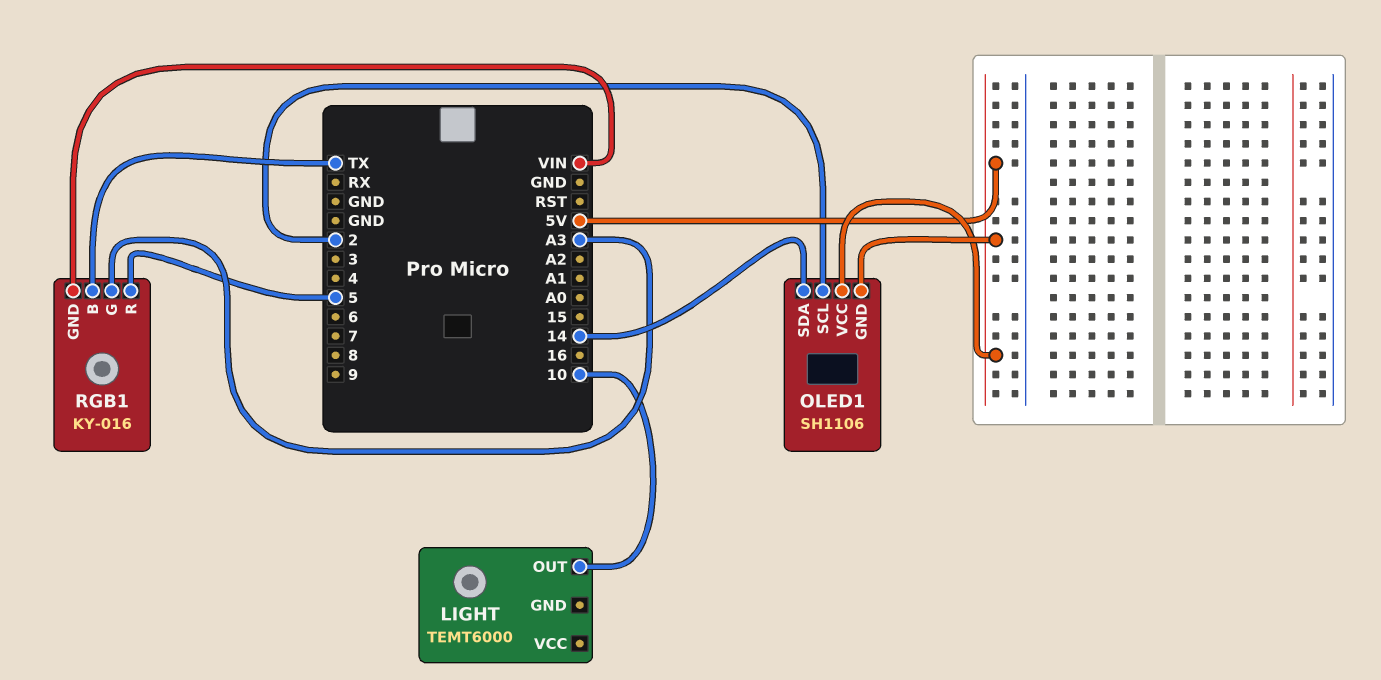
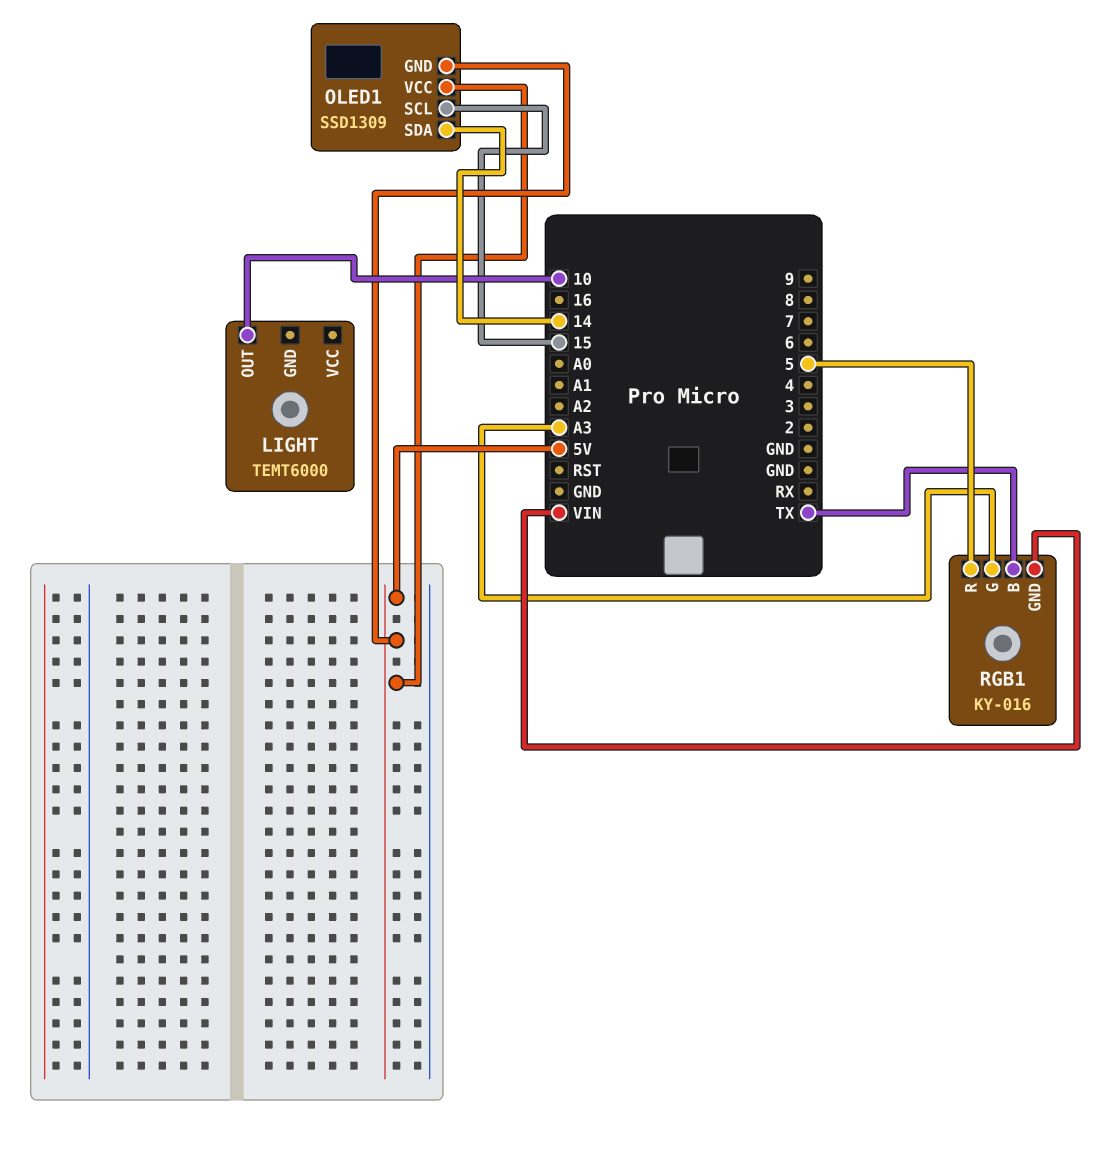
OLED1: SH1106 -> SSD1309
OLED1 pin SCL: 2 -> 15

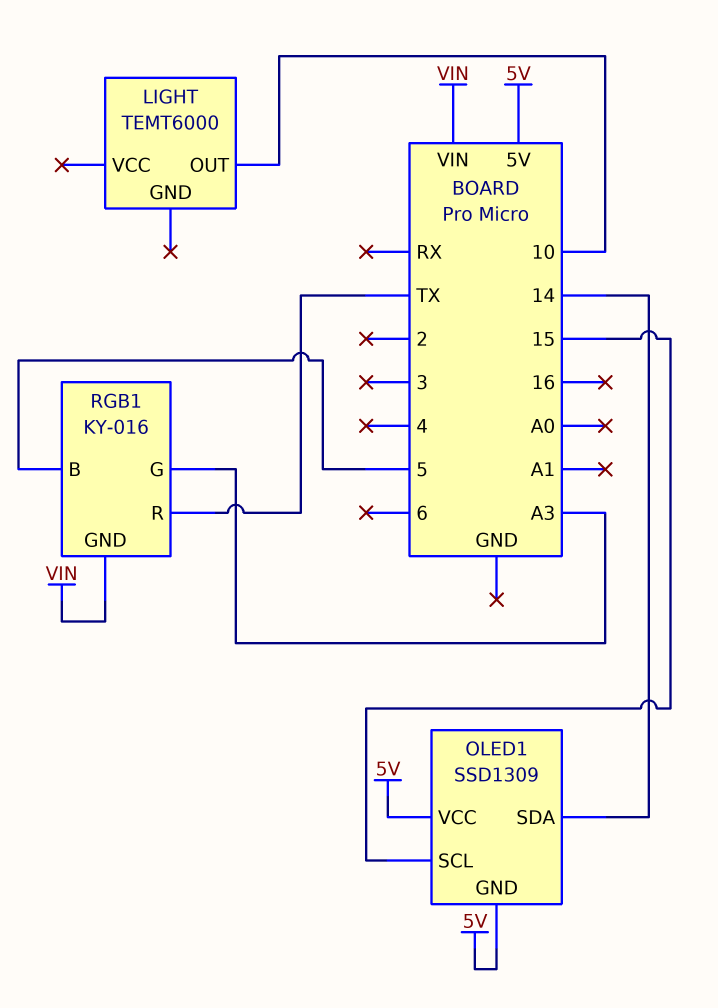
RGB1 pin B: TX -> 5
RGB1 pin R: 5 -> TX

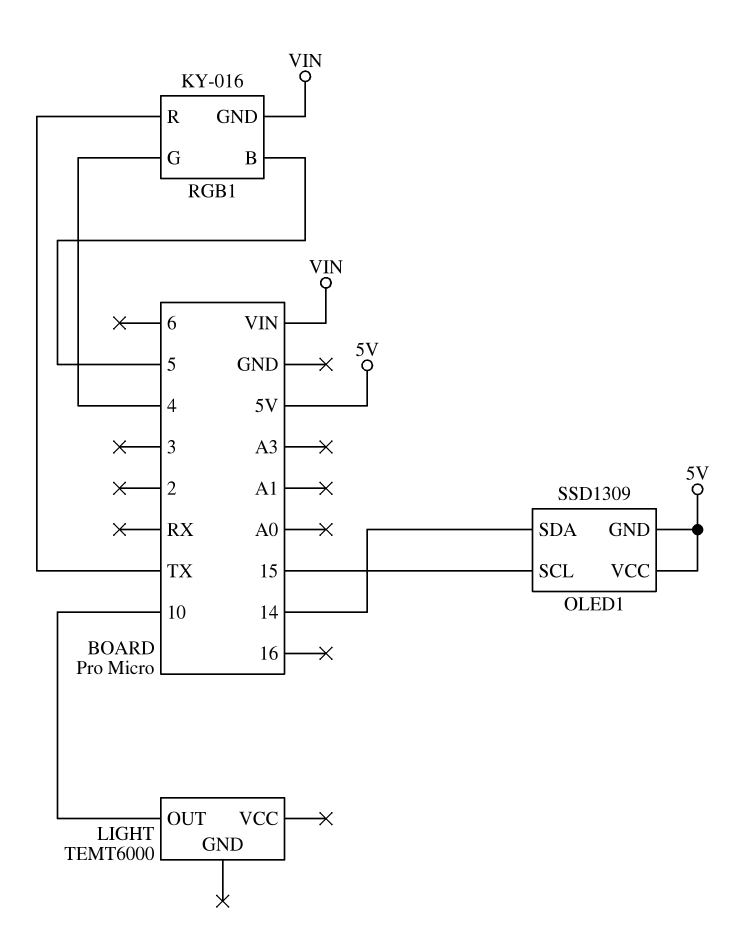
RGB1 pin G: A3 -> 4

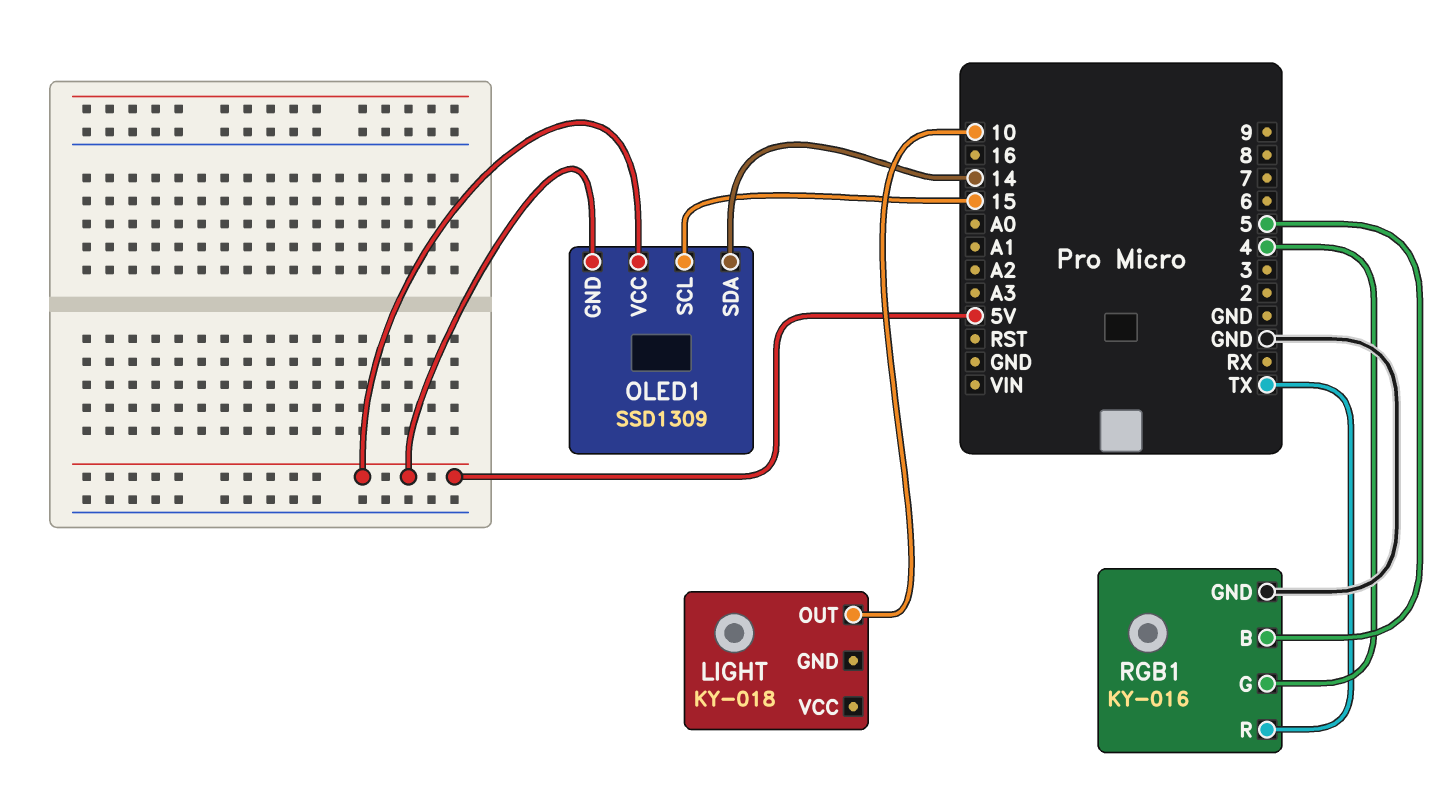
LIGHT: TEMT6000 -> KY-018
RGB1 pin GND: VIN -> GND

